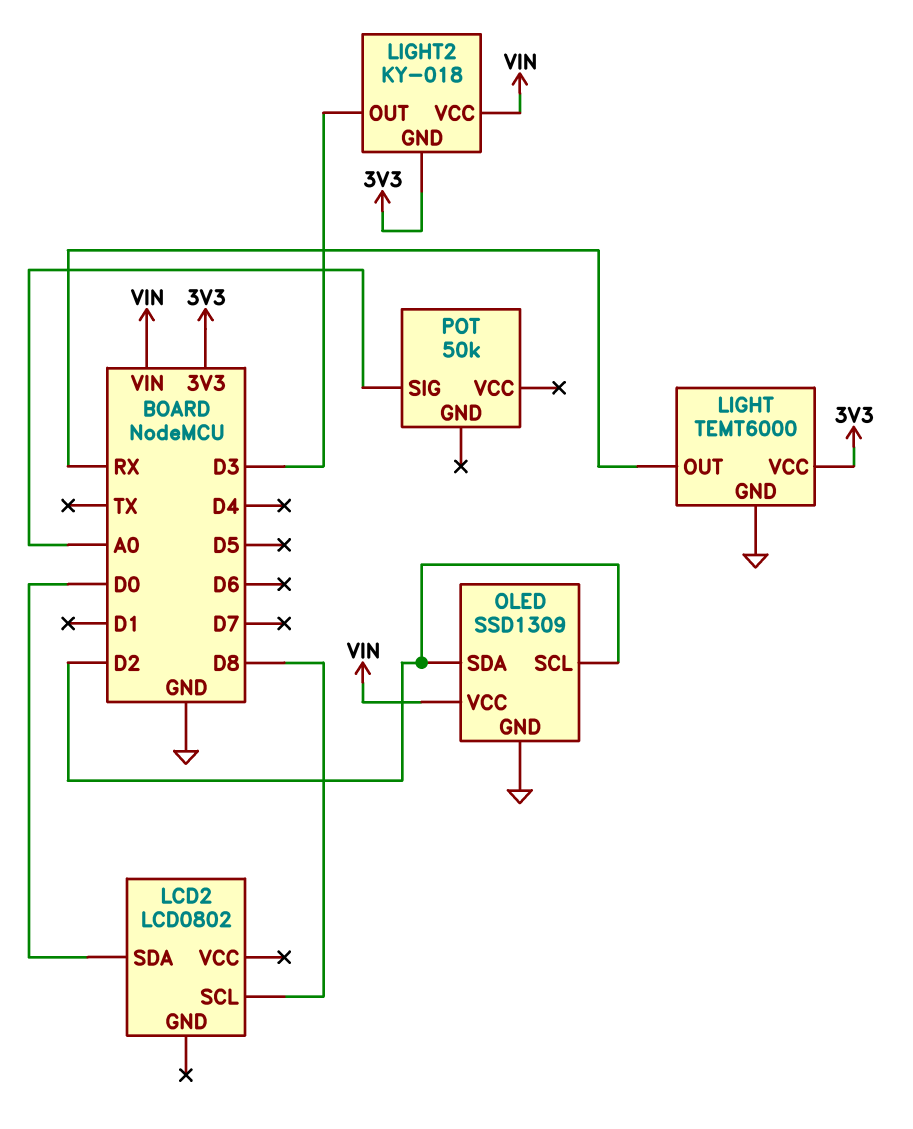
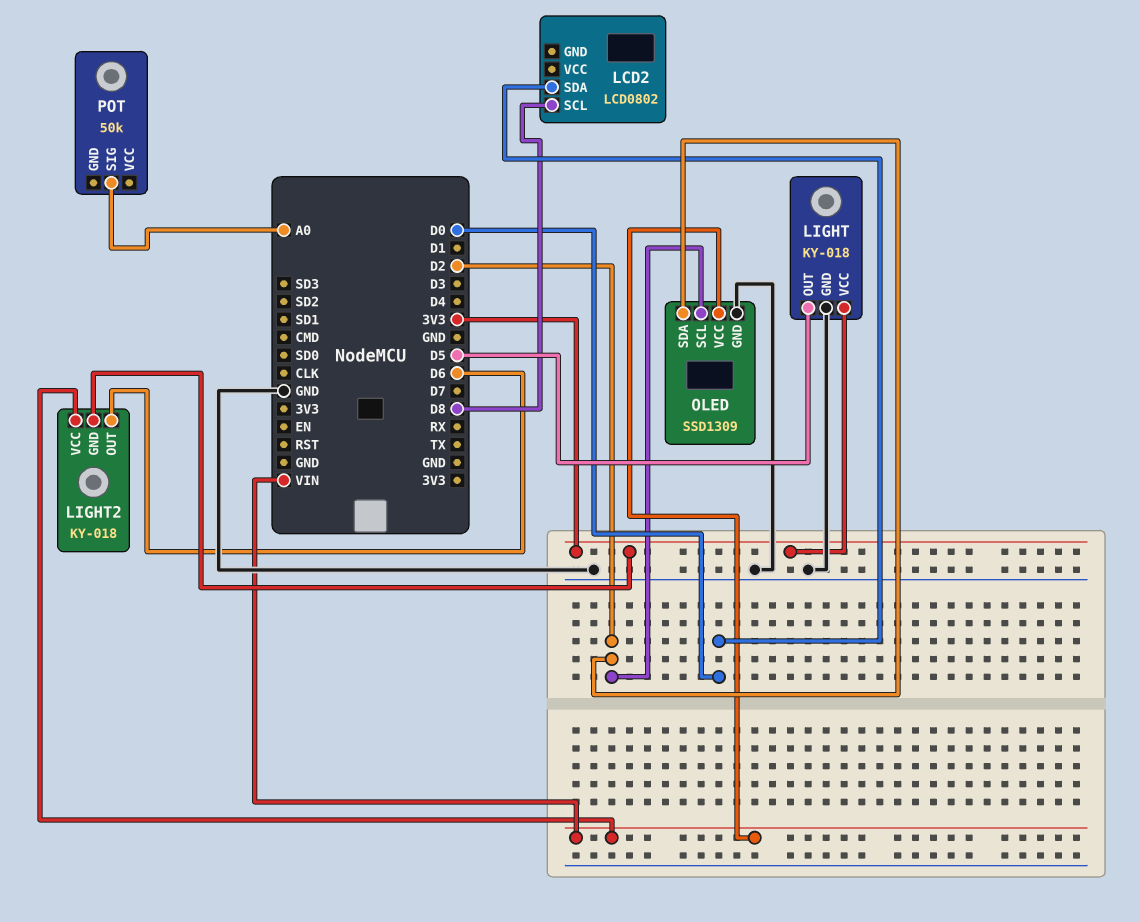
LIGHT: TEMT6000 -> KY-018
LIGHT pin OUT: RX -> D5
LIGHT2 pin OUT: D3 -> D6

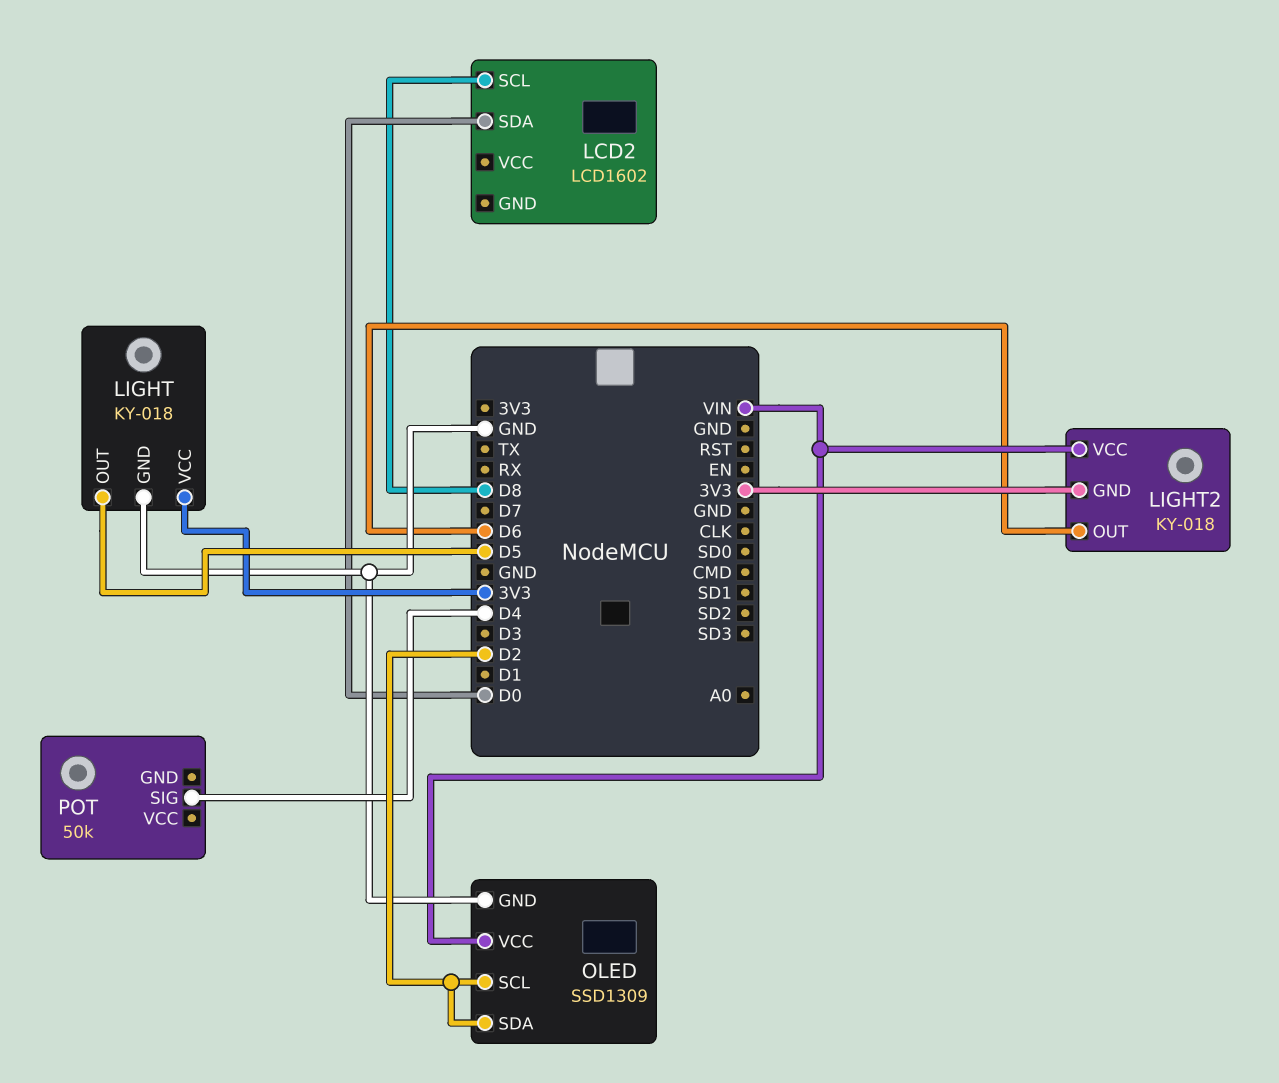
LCD2: LCD0802 -> LCD1602
POT pin SIG: A0 -> D4

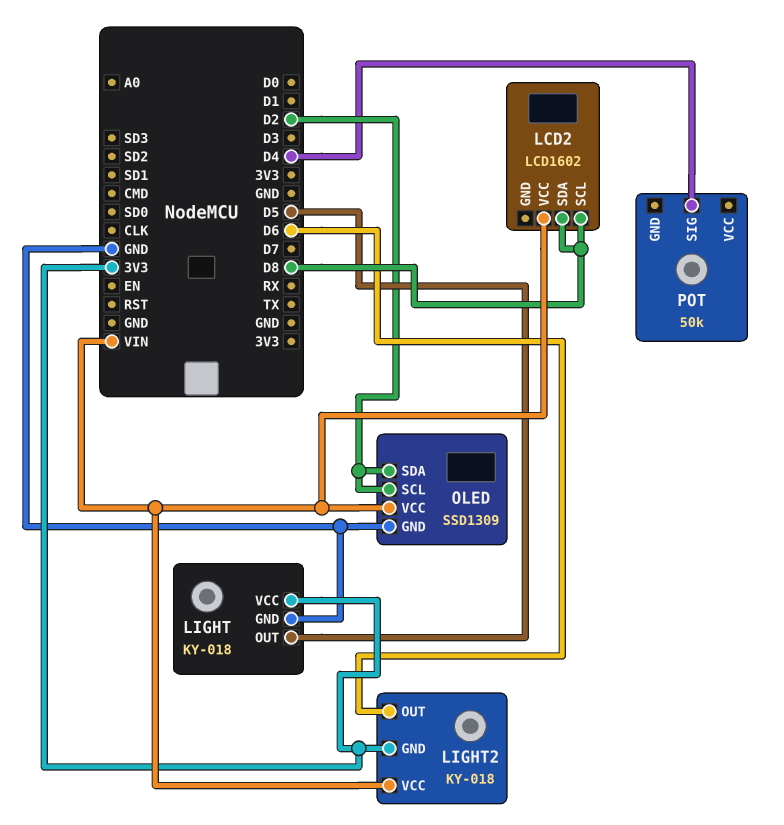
LCD2 pin SDA: D0 -> D8
LCD2 pin VCC: none -> VIN

